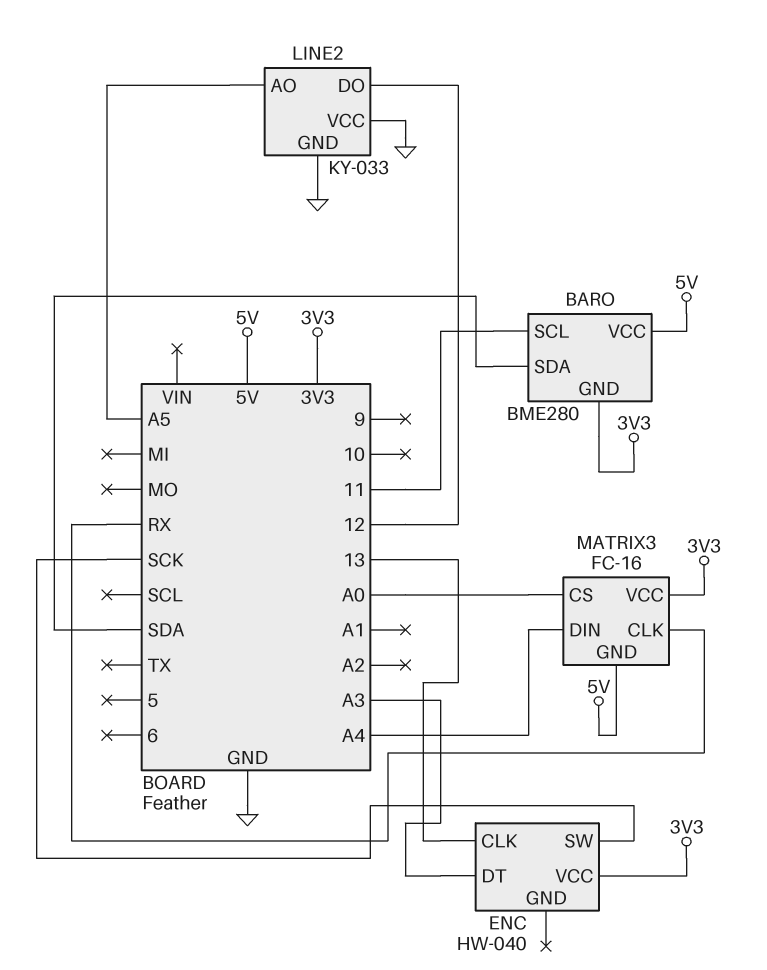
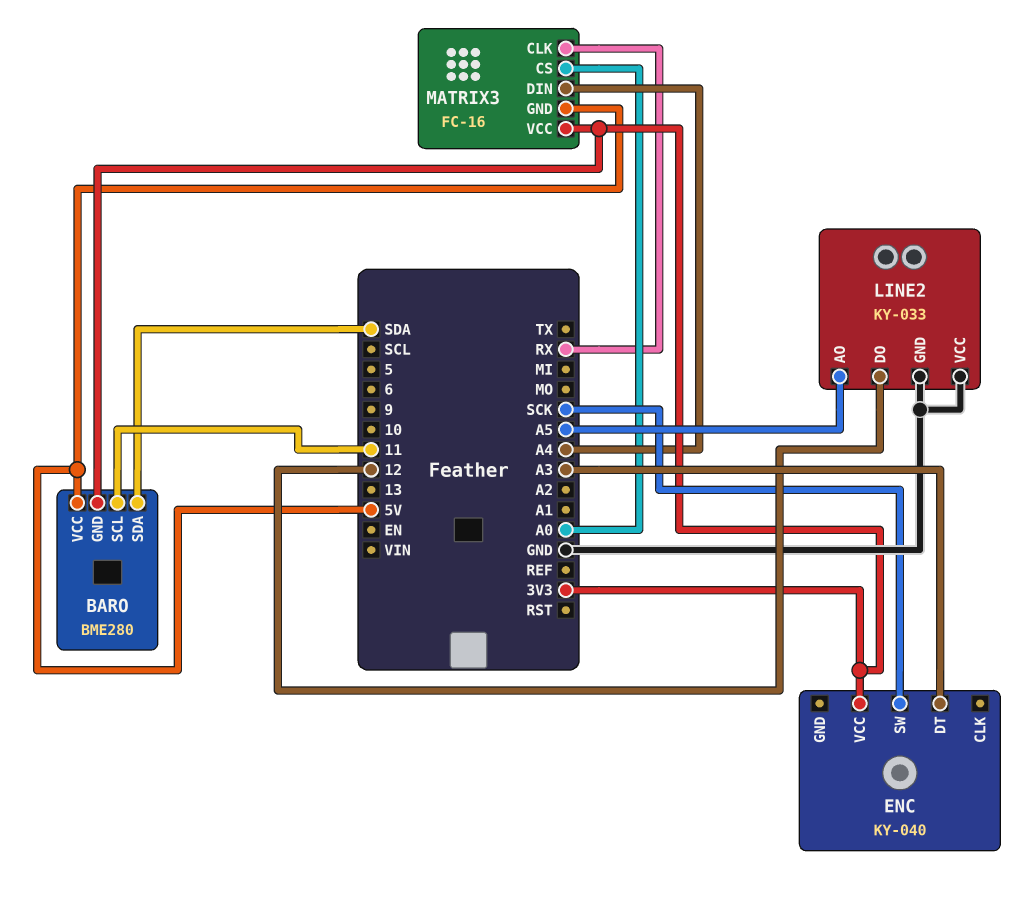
ENC: HW-040 -> KY-040
ENC pin CLK: 13 -> none

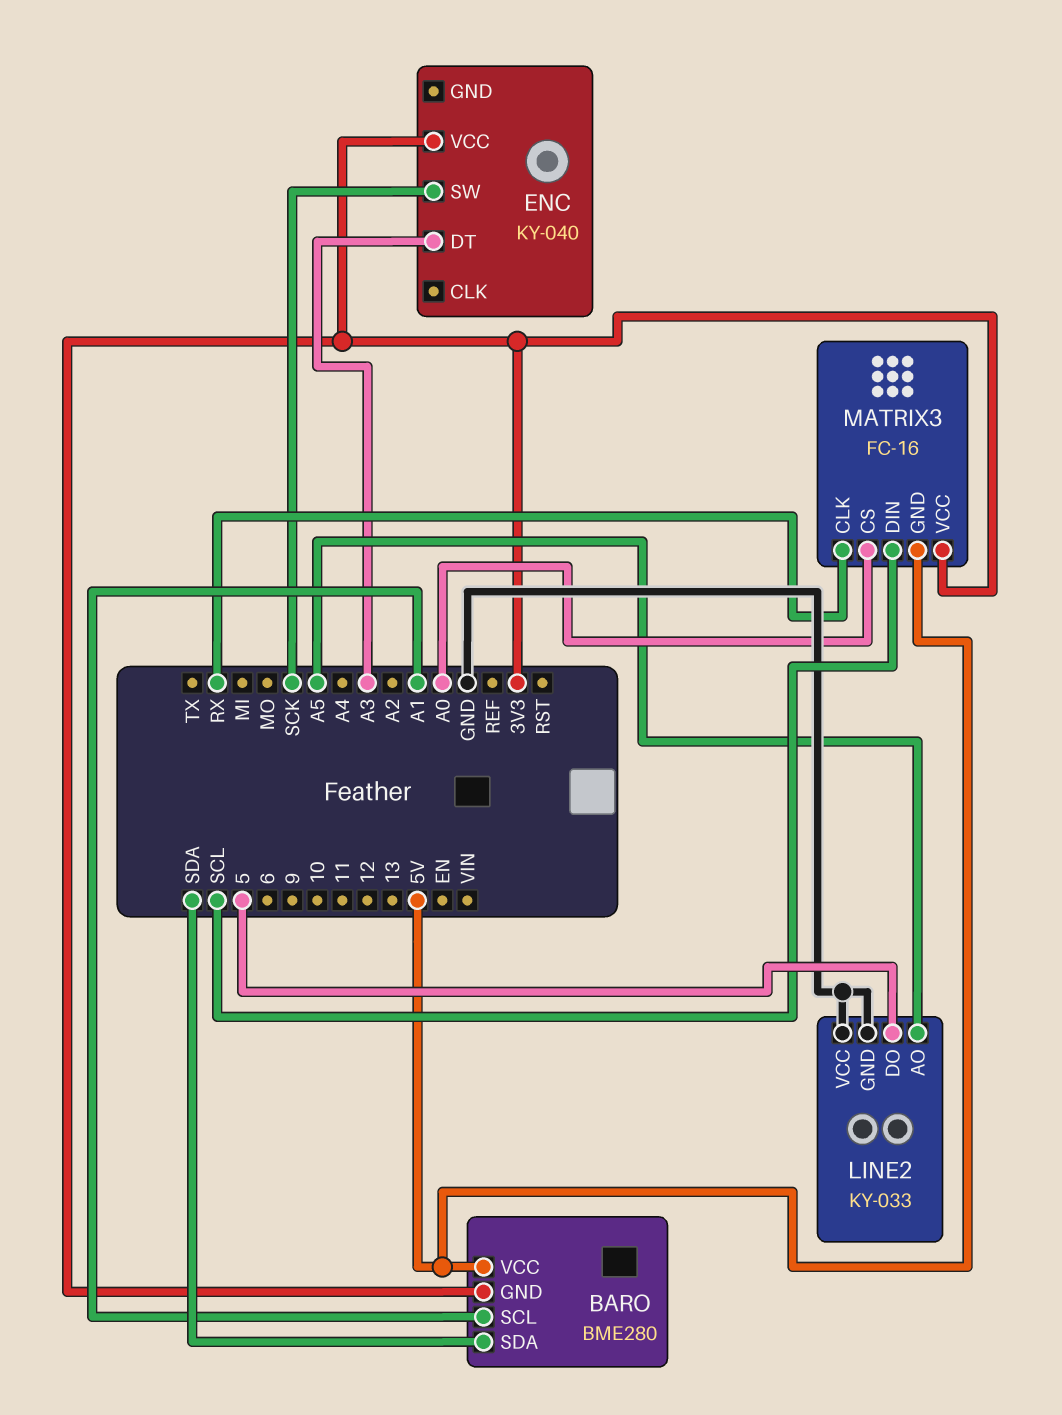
BARO pin SCL: 11 -> A1
LINE2 pin DO: 12 -> 5
MATRIX3 pin DIN: A4 -> SCL

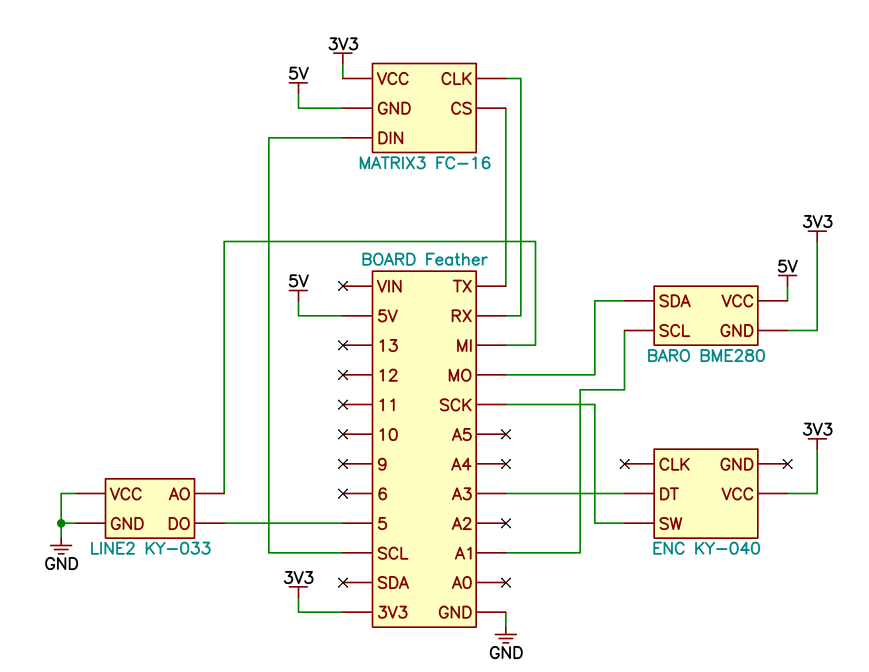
BARO pin SDA: SDA -> MO
LINE2 pin AO: A5 -> MI
MATRIX3 pin CS: A0 -> TX

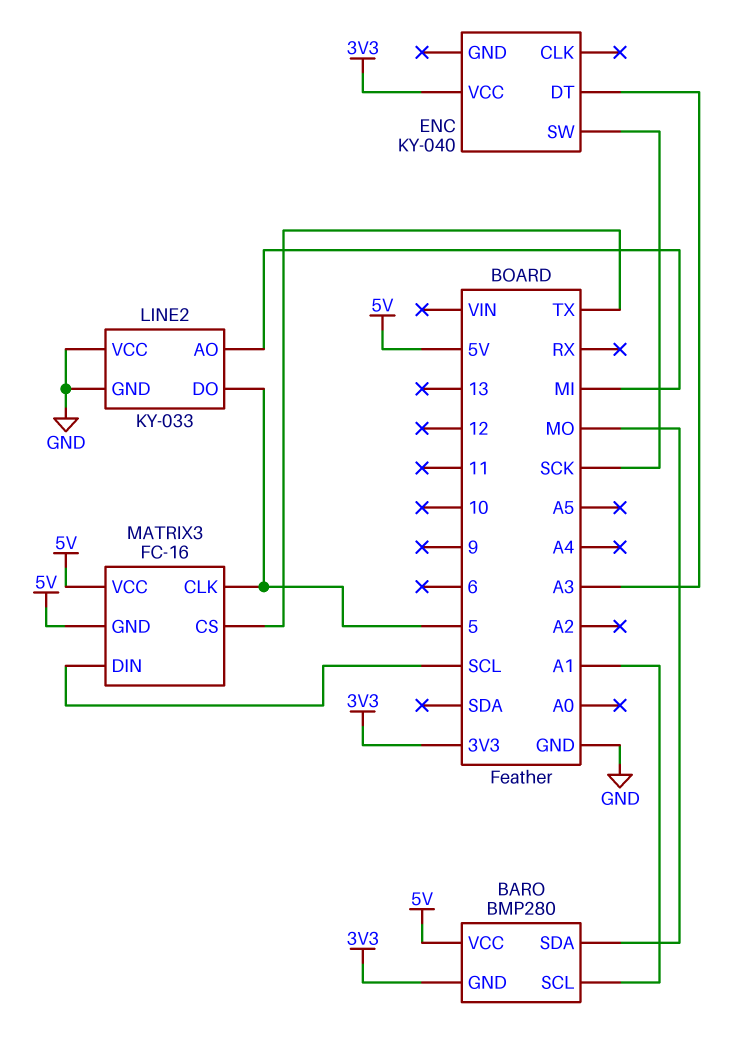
BARO: BME280 -> BMP280
MATRIX3 pin CLK: RX -> 5
MATRIX3 pin VCC: 3V3 -> 5V

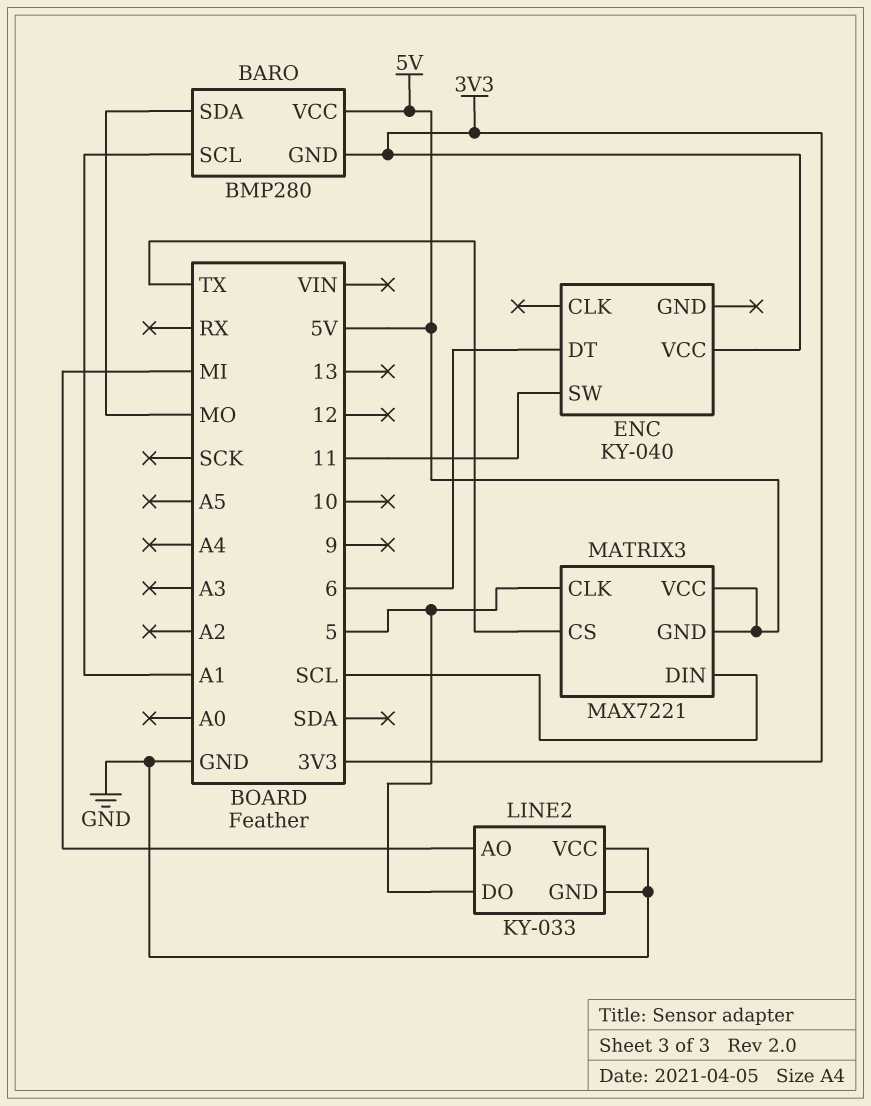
ENC pin DT: A3 -> 6
ENC pin SW: SCK -> 11
MATRIX3: FC-16 -> MAX7221

